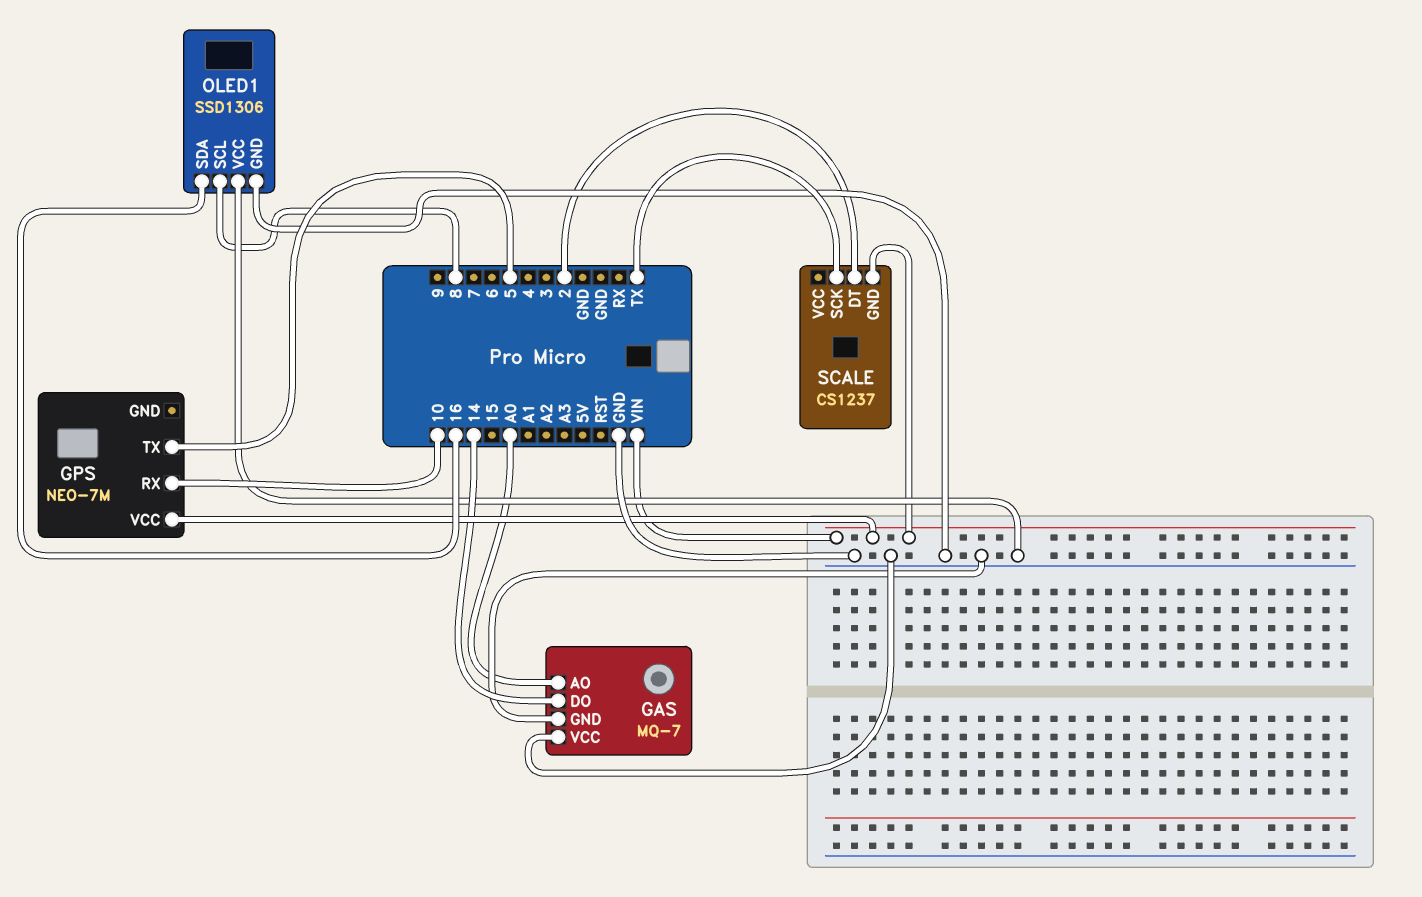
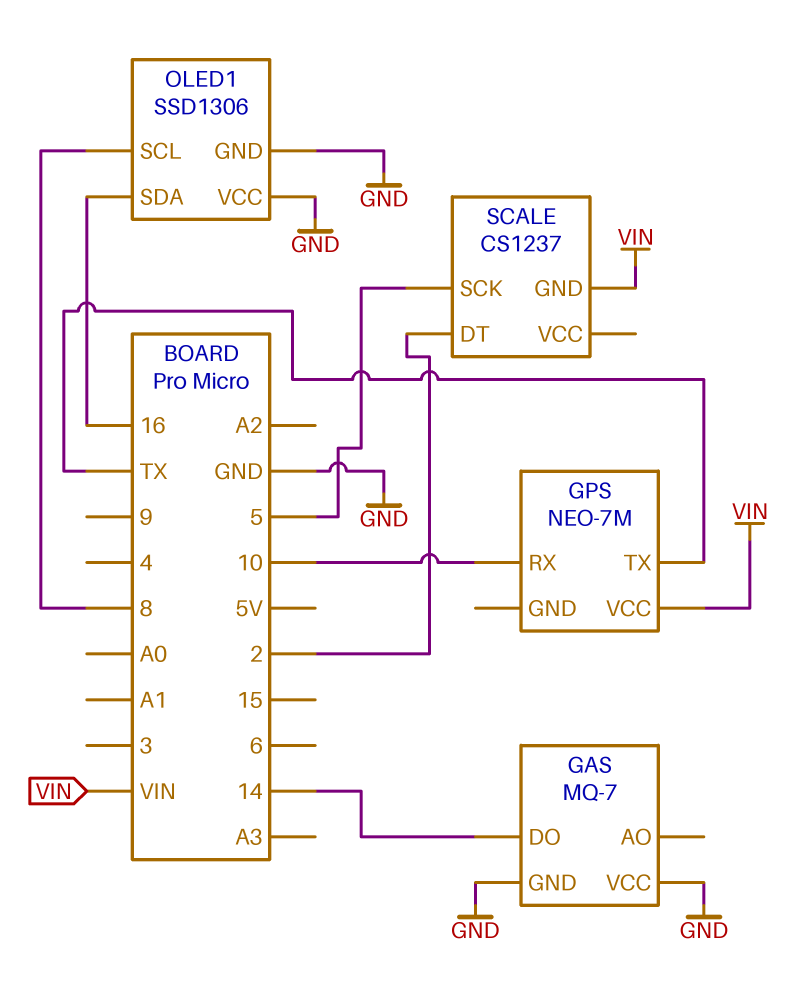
GAS pin AO: A0 -> none
GPS pin TX: 5 -> TX
SCALE pin SCK: TX -> 5

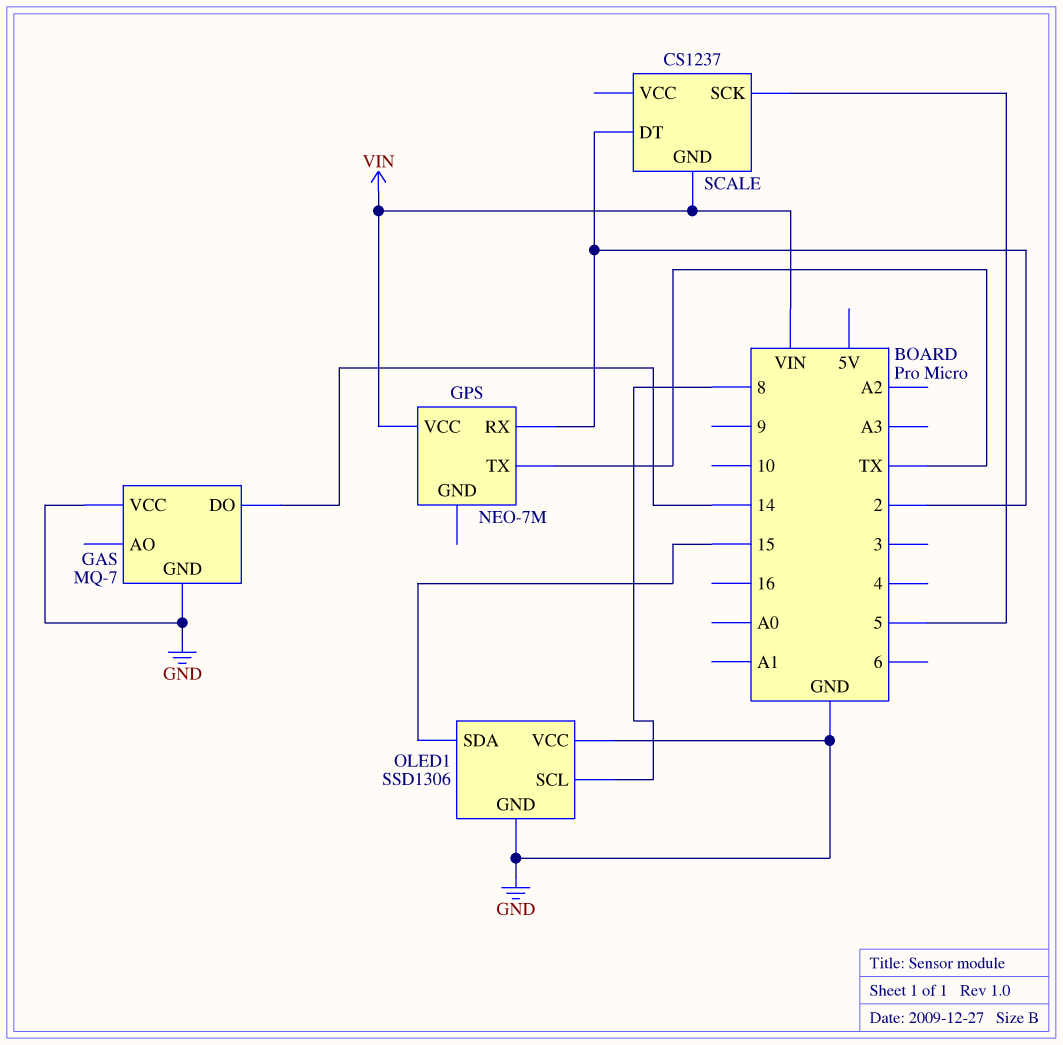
GPS pin RX: 10 -> 2
OLED1 pin SDA: 16 -> 15

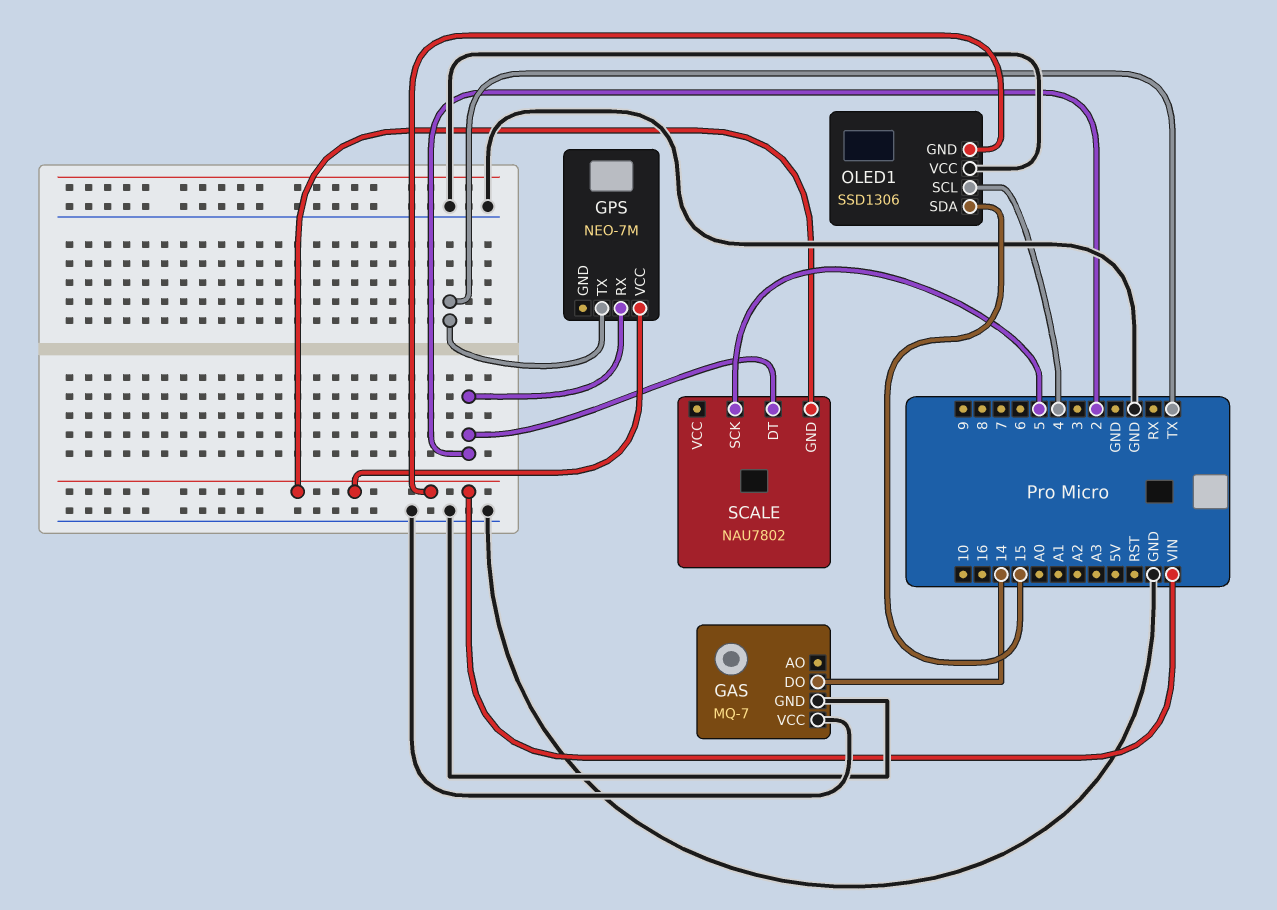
OLED1 pin GND: GND -> VIN
OLED1 pin SCL: 8 -> 4
SCALE: CS1237 -> NAU7802

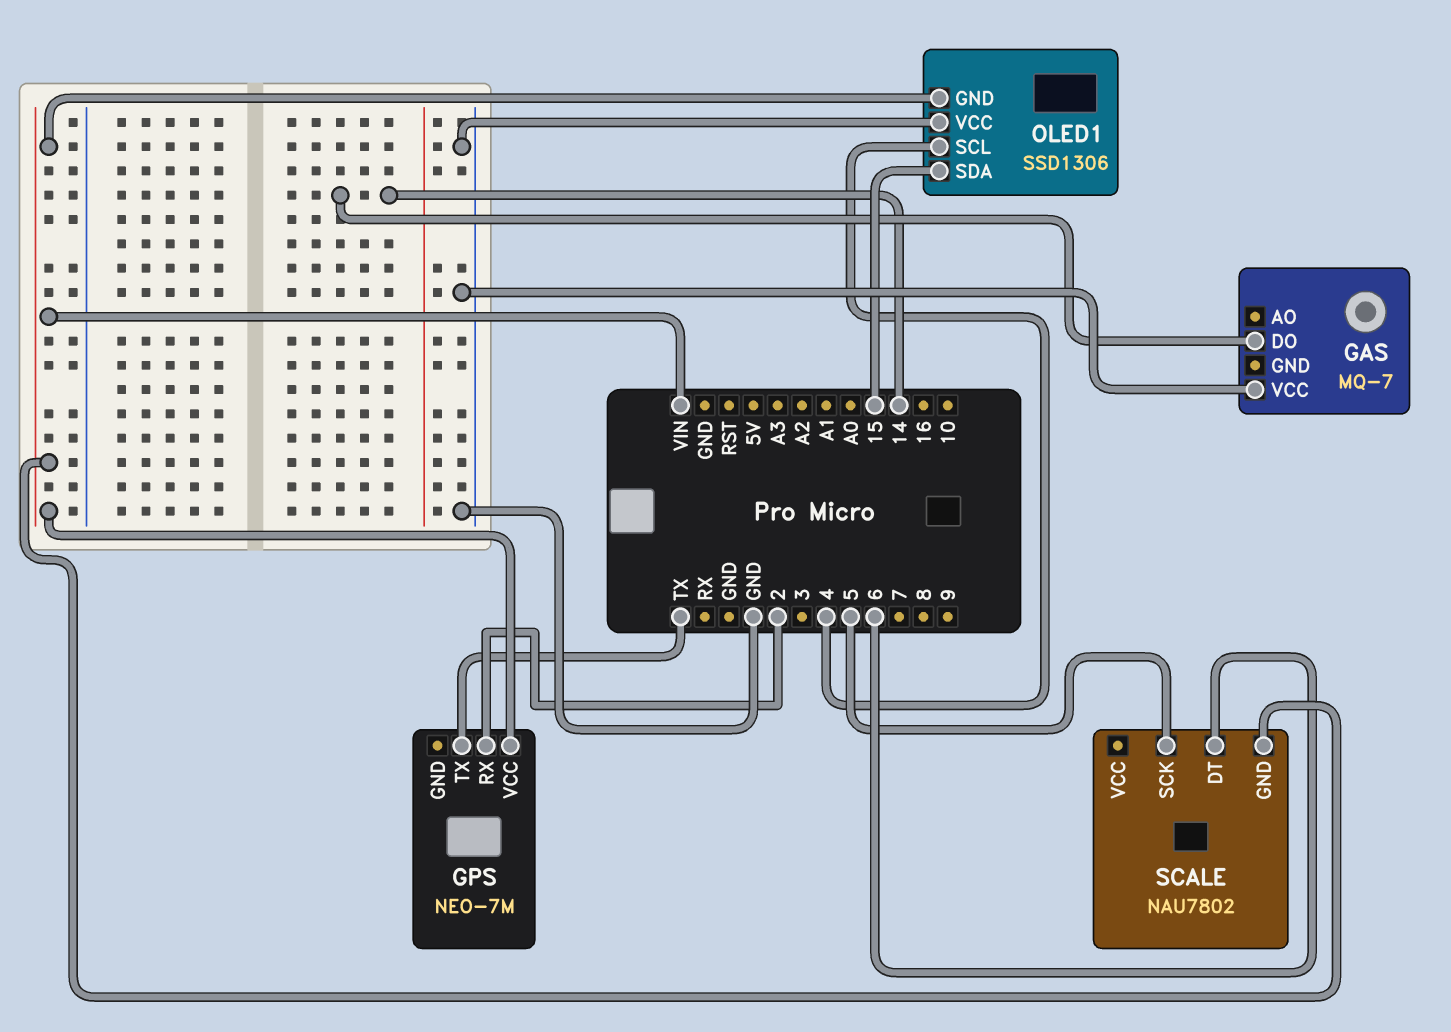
GAS pin GND: GND -> none
SCALE pin DT: 2 -> 6

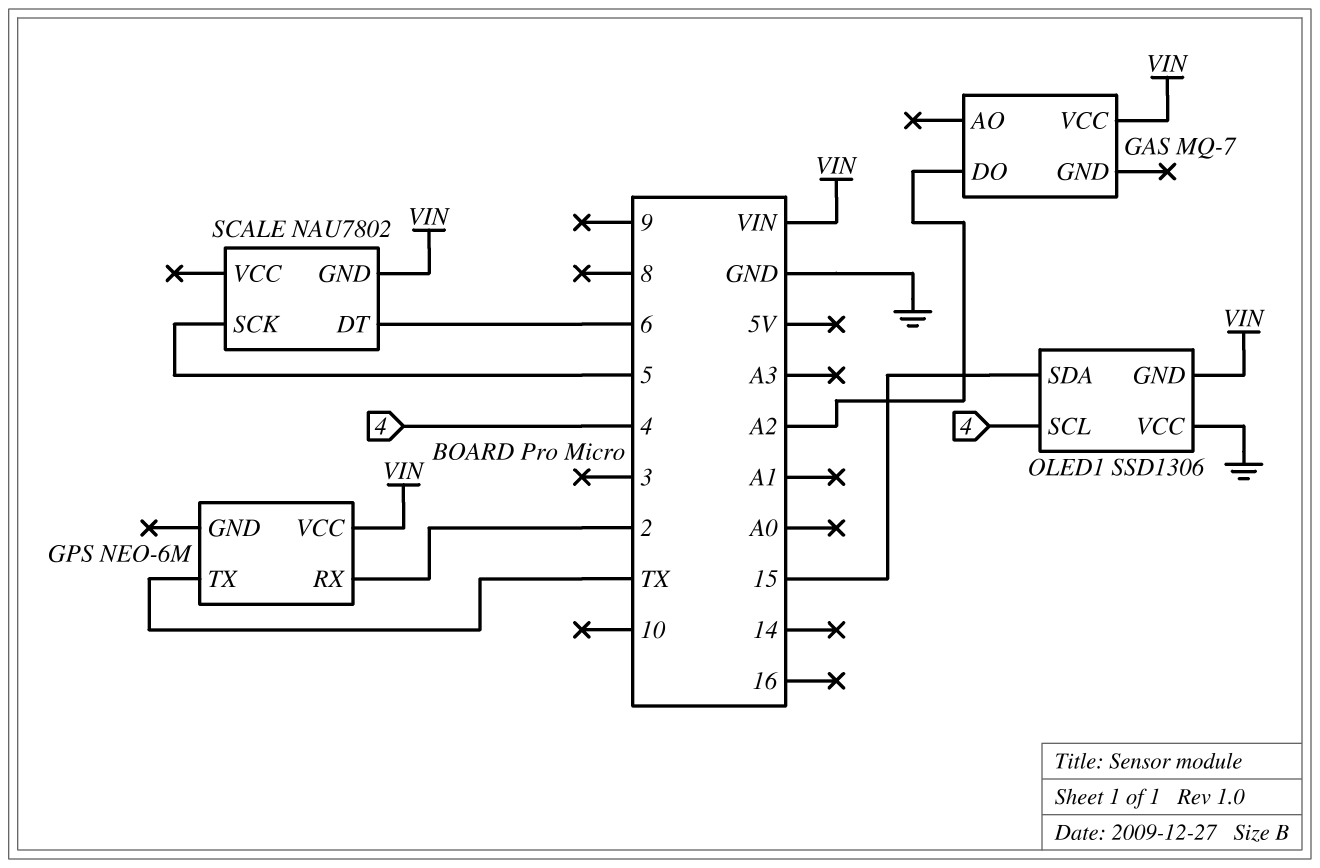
GAS pin DO: 14 -> A2
GAS pin VCC: GND -> VIN
GPS: NEO-7M -> NEO-6M

